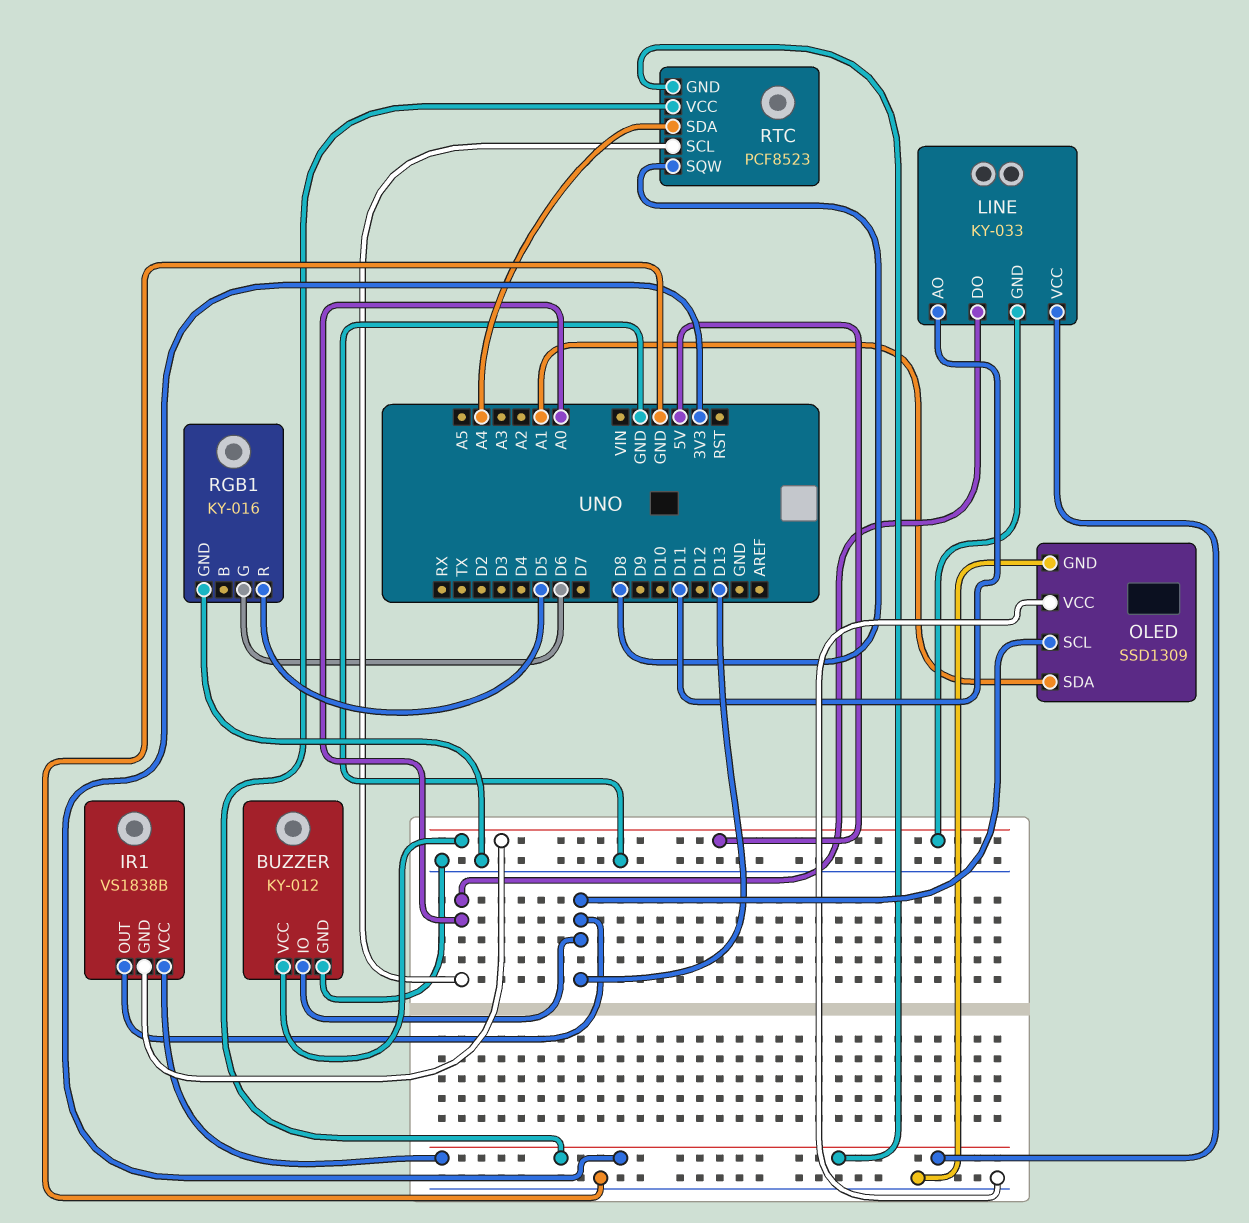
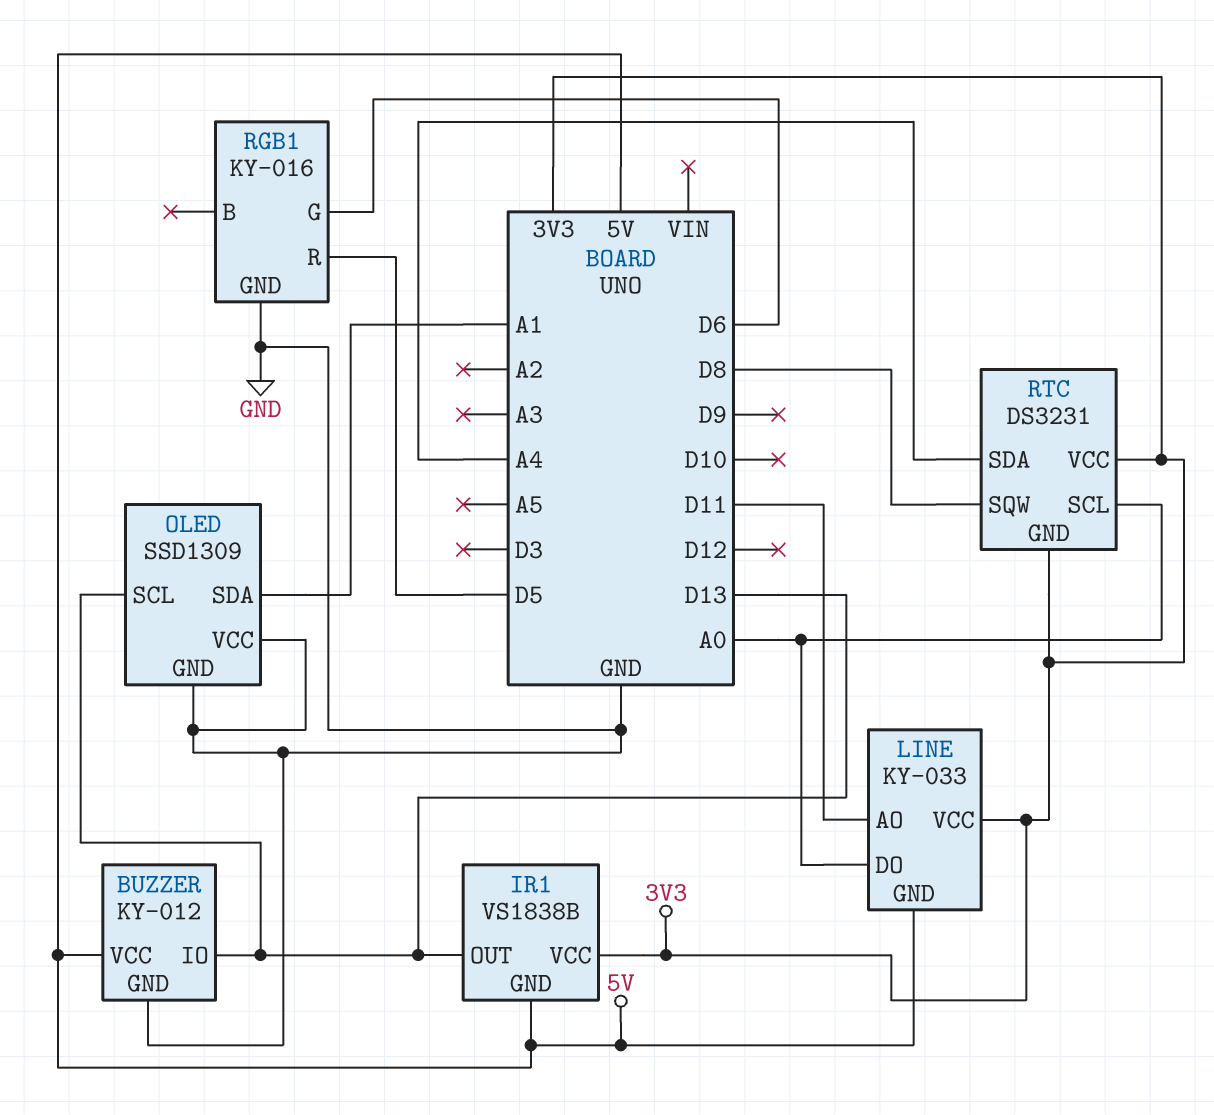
RTC: PCF8523 -> DS3231

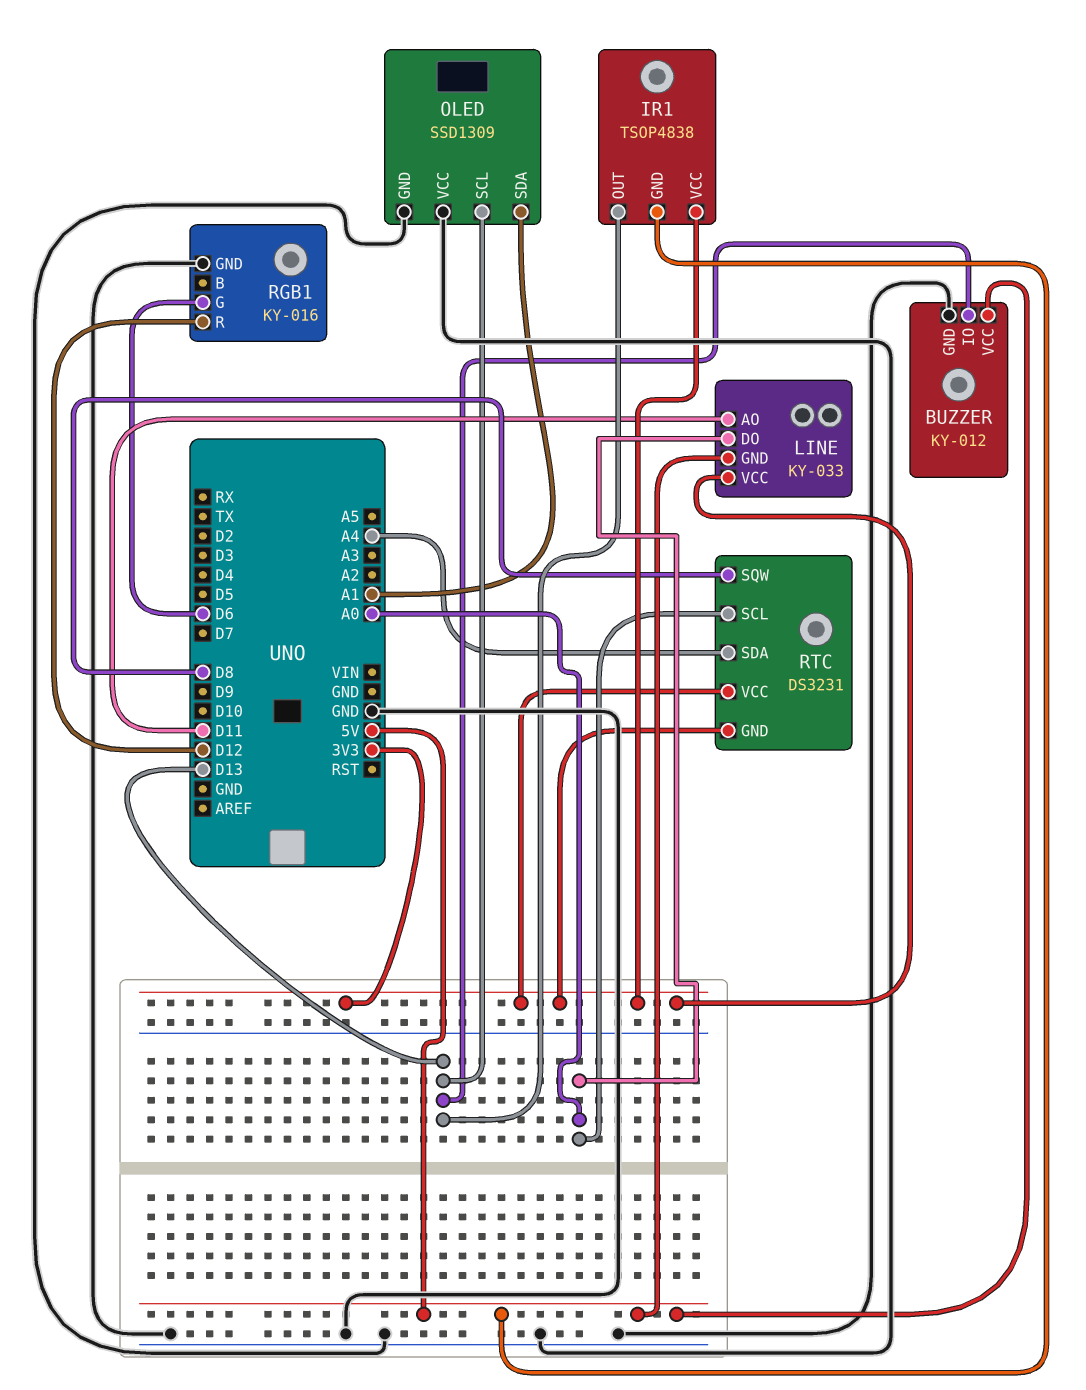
IR1: VS1838B -> TSOP4838
RGB1 pin R: D5 -> D12

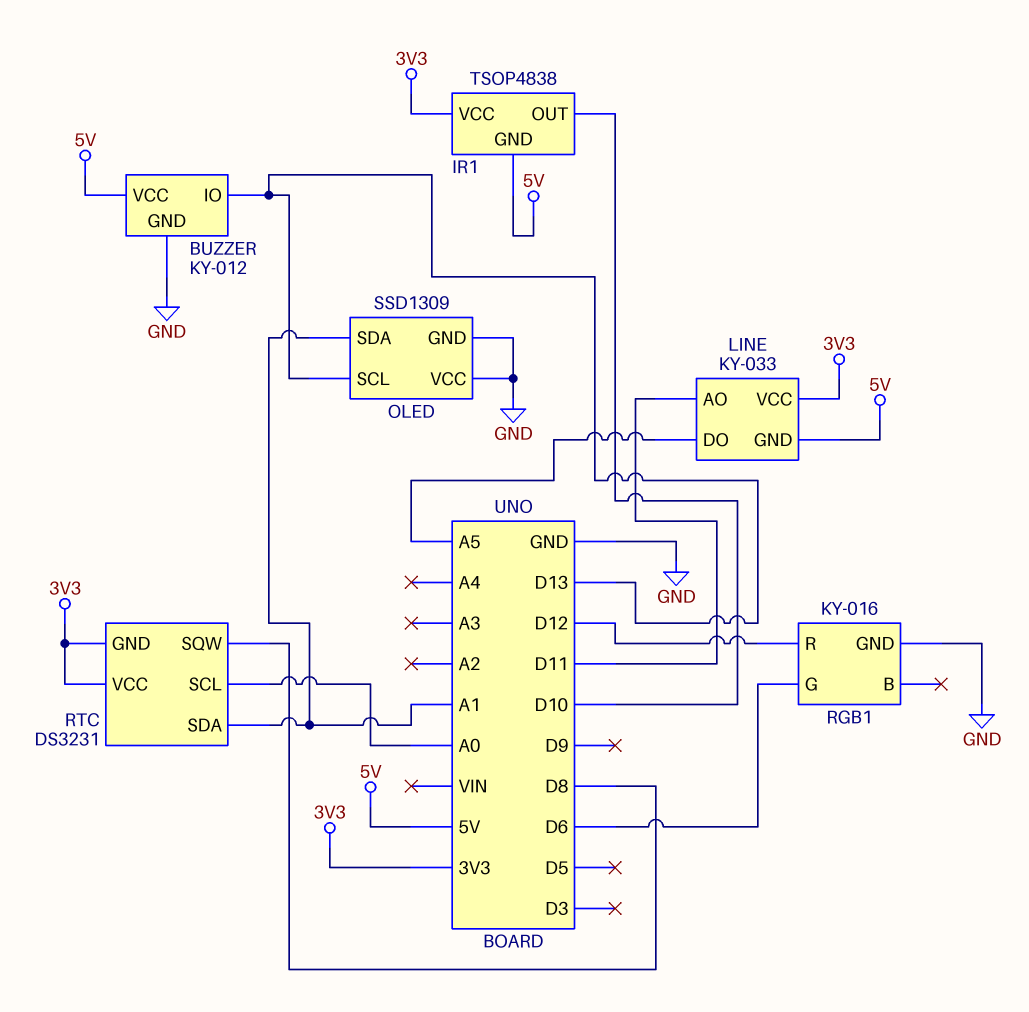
IR1 pin OUT: D13 -> D10
LINE pin DO: A0 -> A5
RTC pin SDA: A4 -> A1

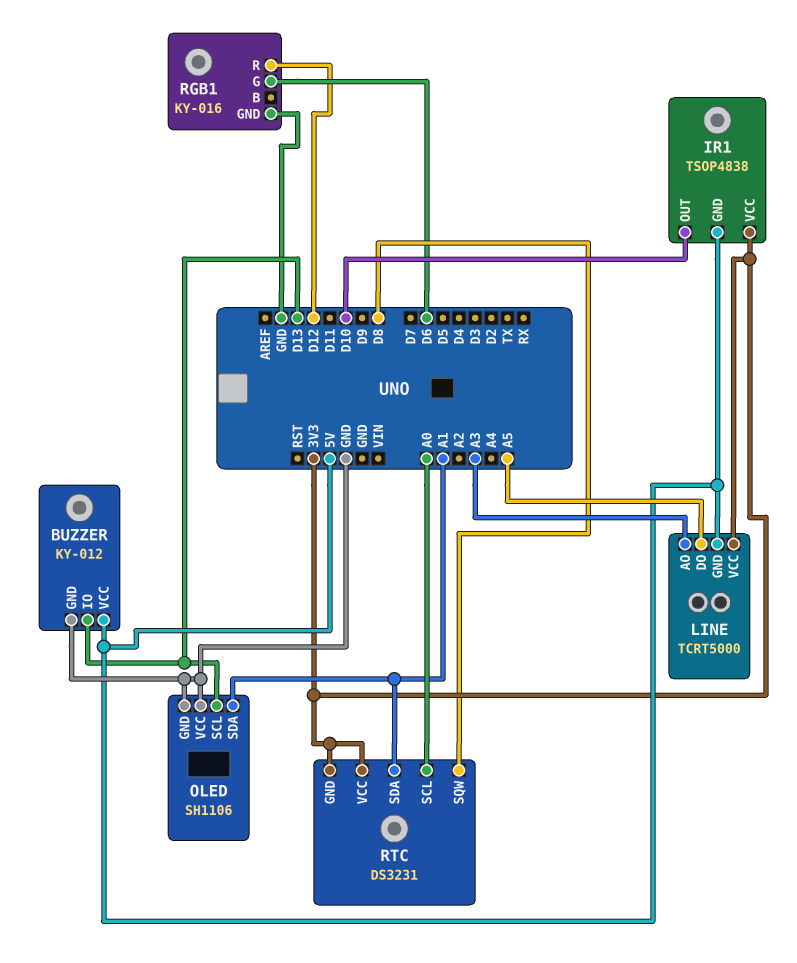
LINE: KY-033 -> TCRT5000
LINE pin AO: D11 -> A3
OLED: SSD1309 -> SH1106

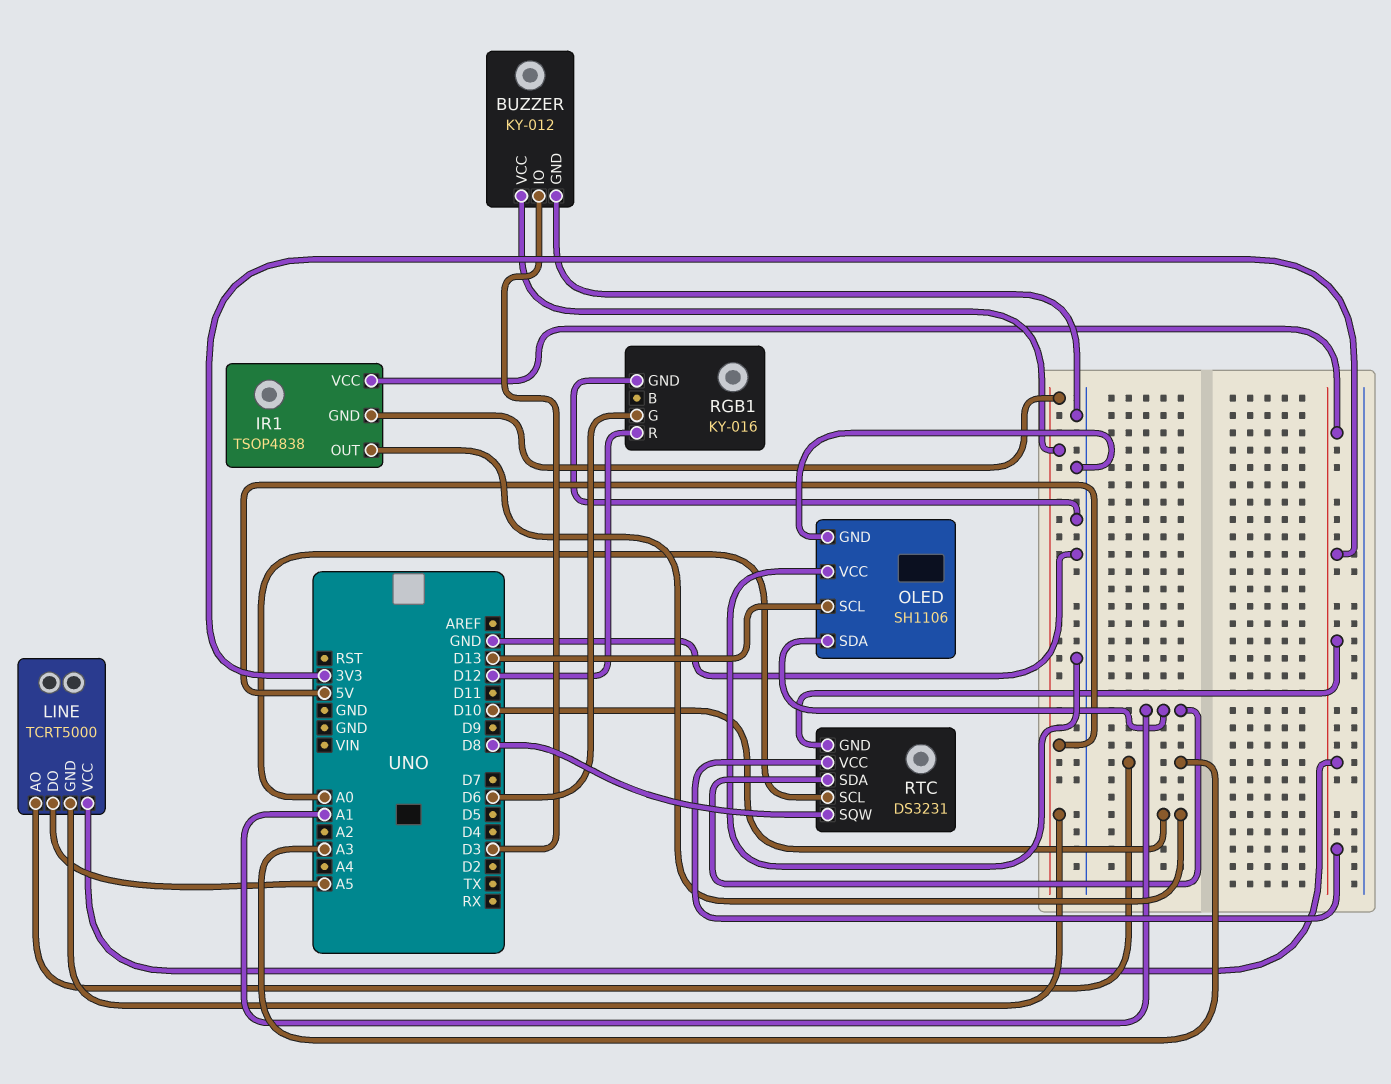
BUZZER pin IO: D13 -> D3

